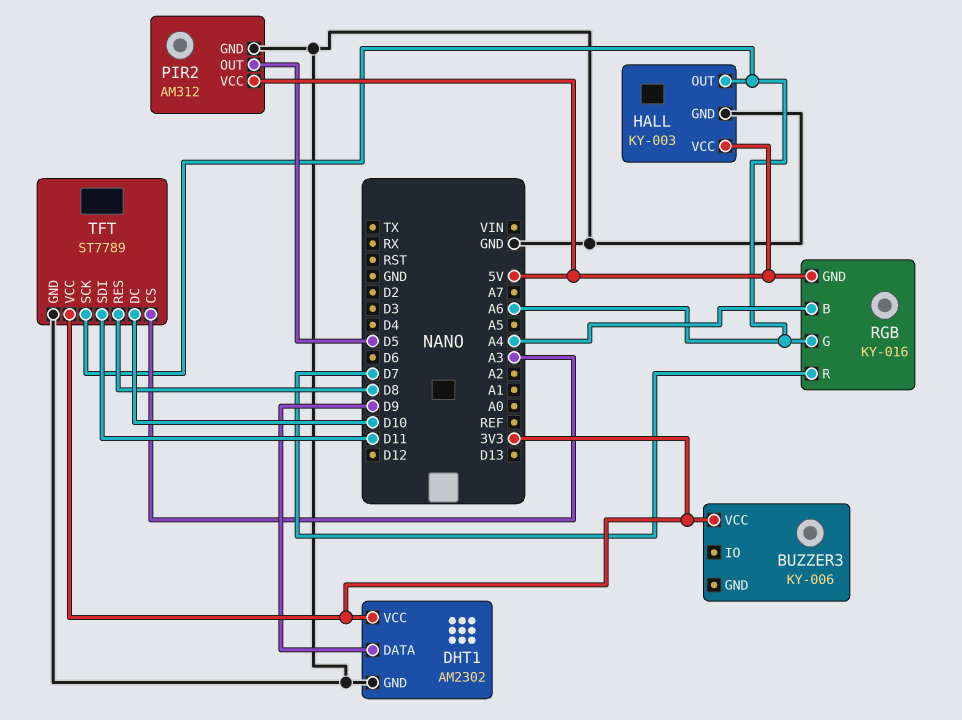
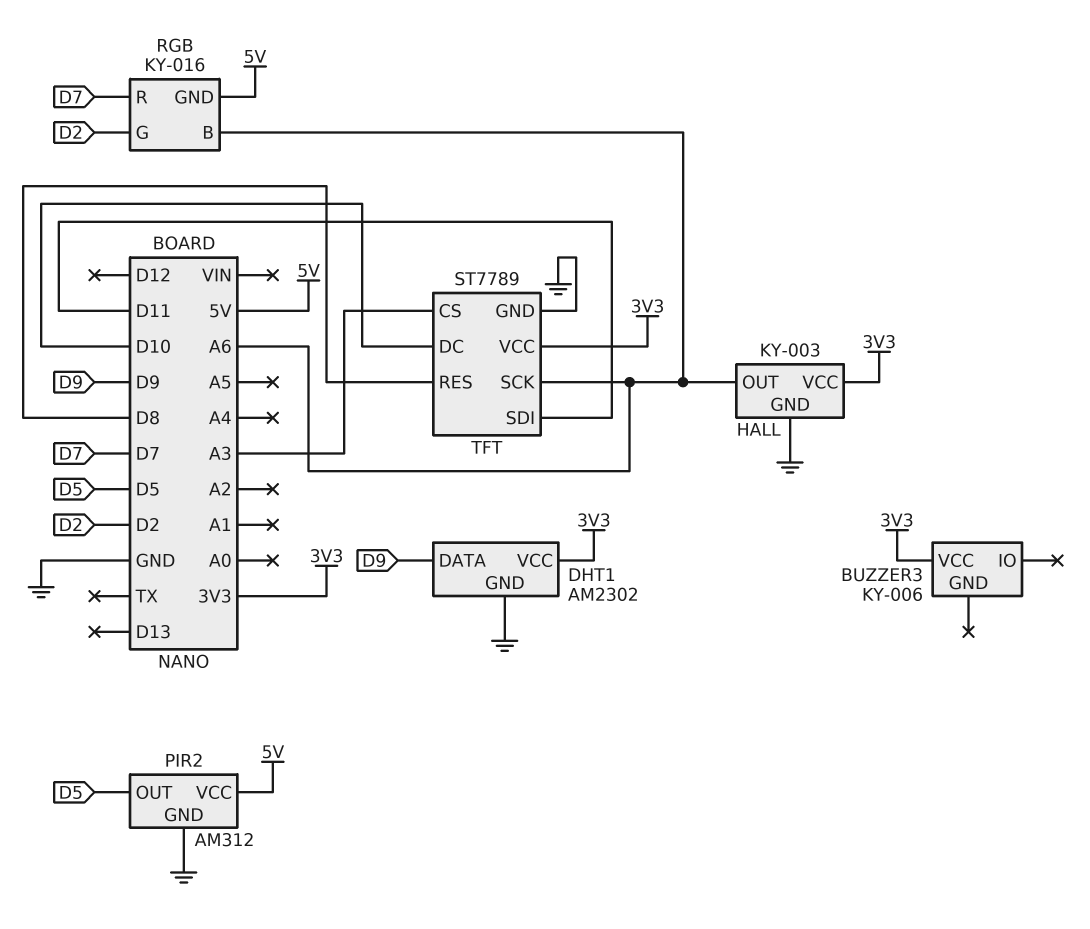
HALL pin VCC: 5V -> 3V3
RGB pin B: A4 -> A6
RGB pin G: A6 -> D2

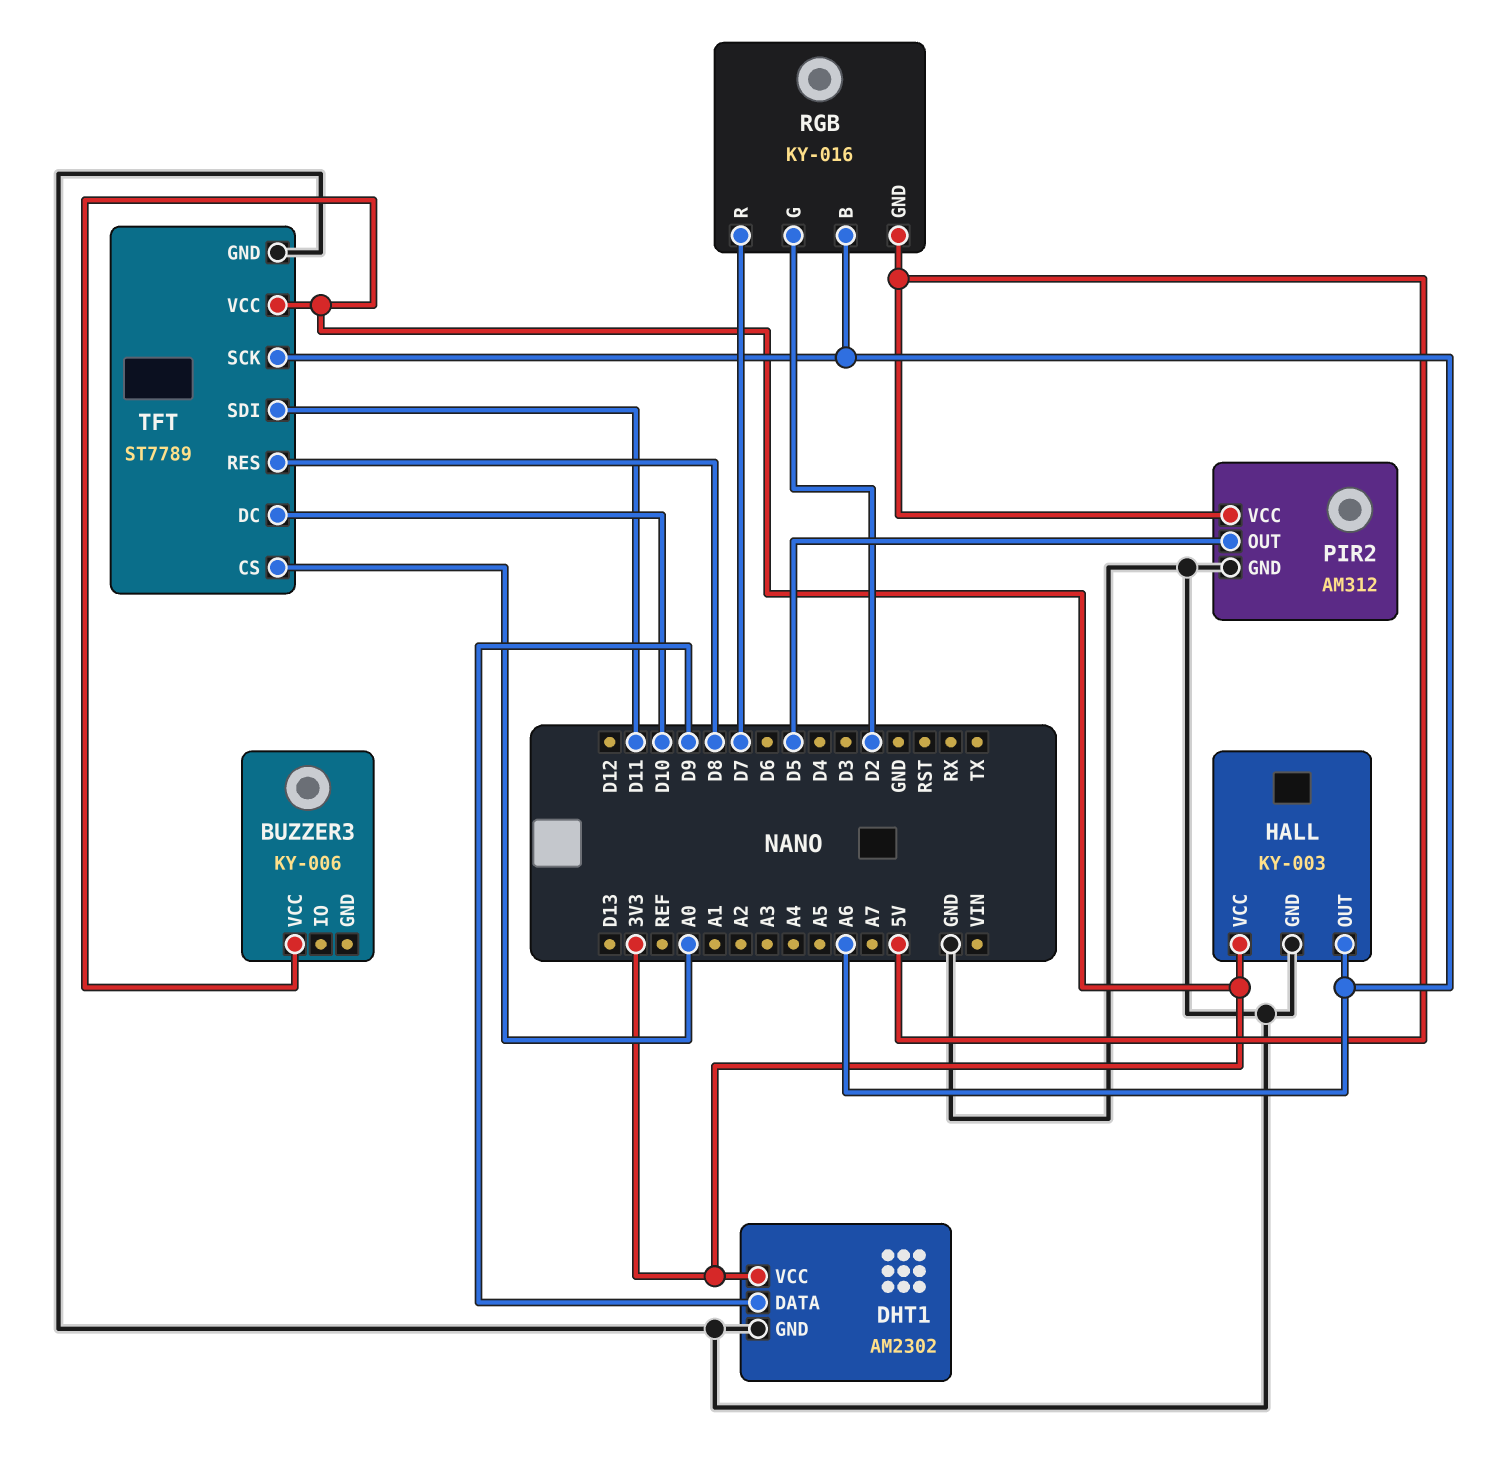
TFT pin CS: A3 -> A0

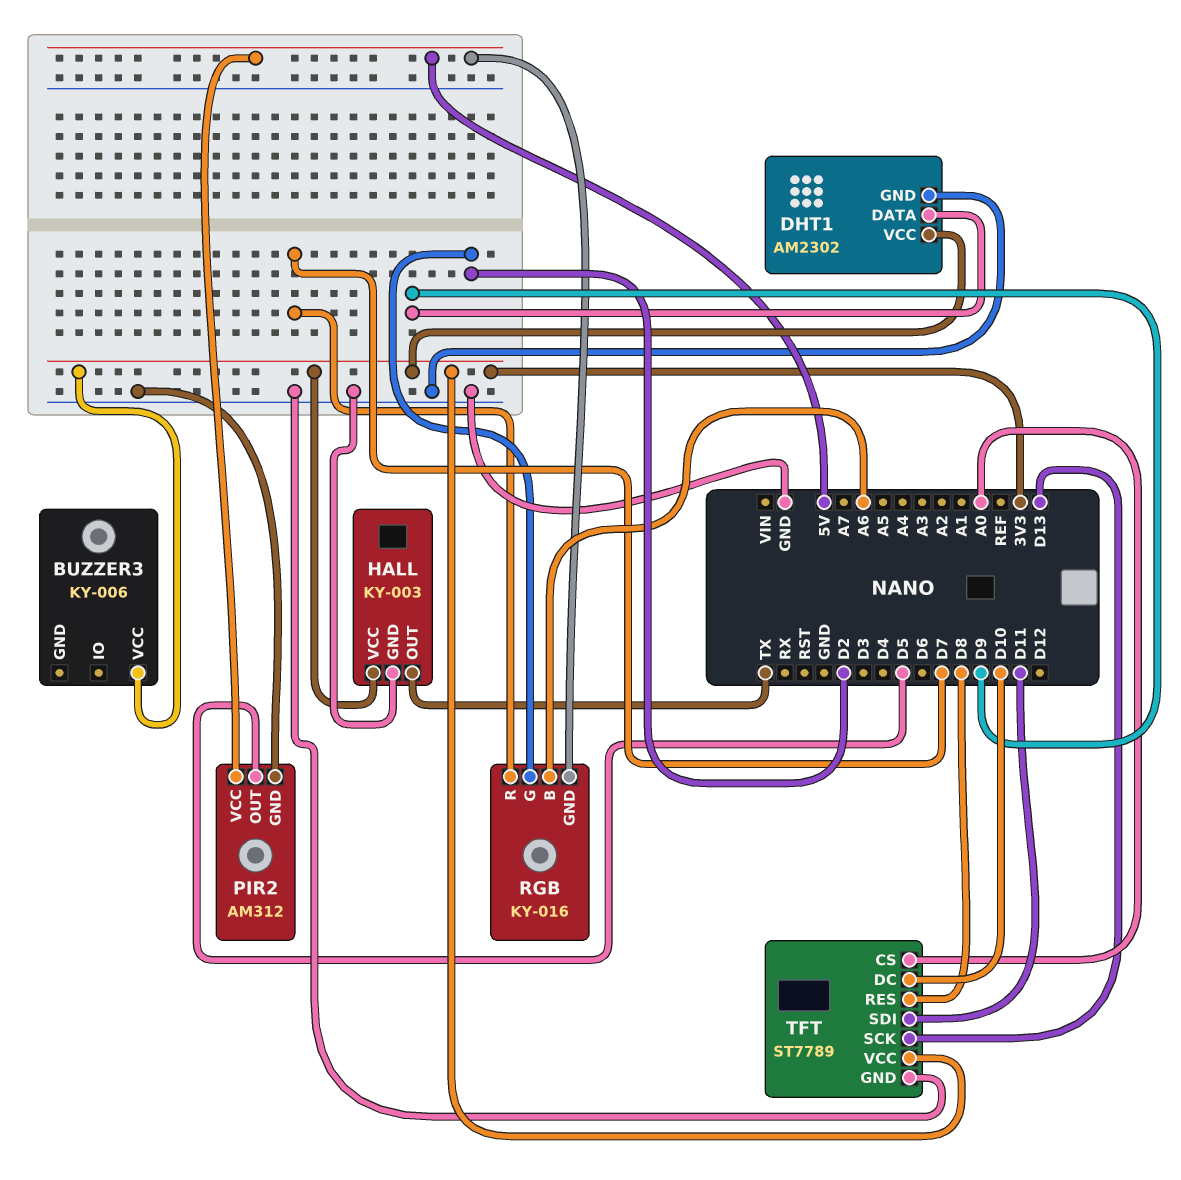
HALL pin OUT: A6 -> TX
TFT pin SCK: A6 -> D13

